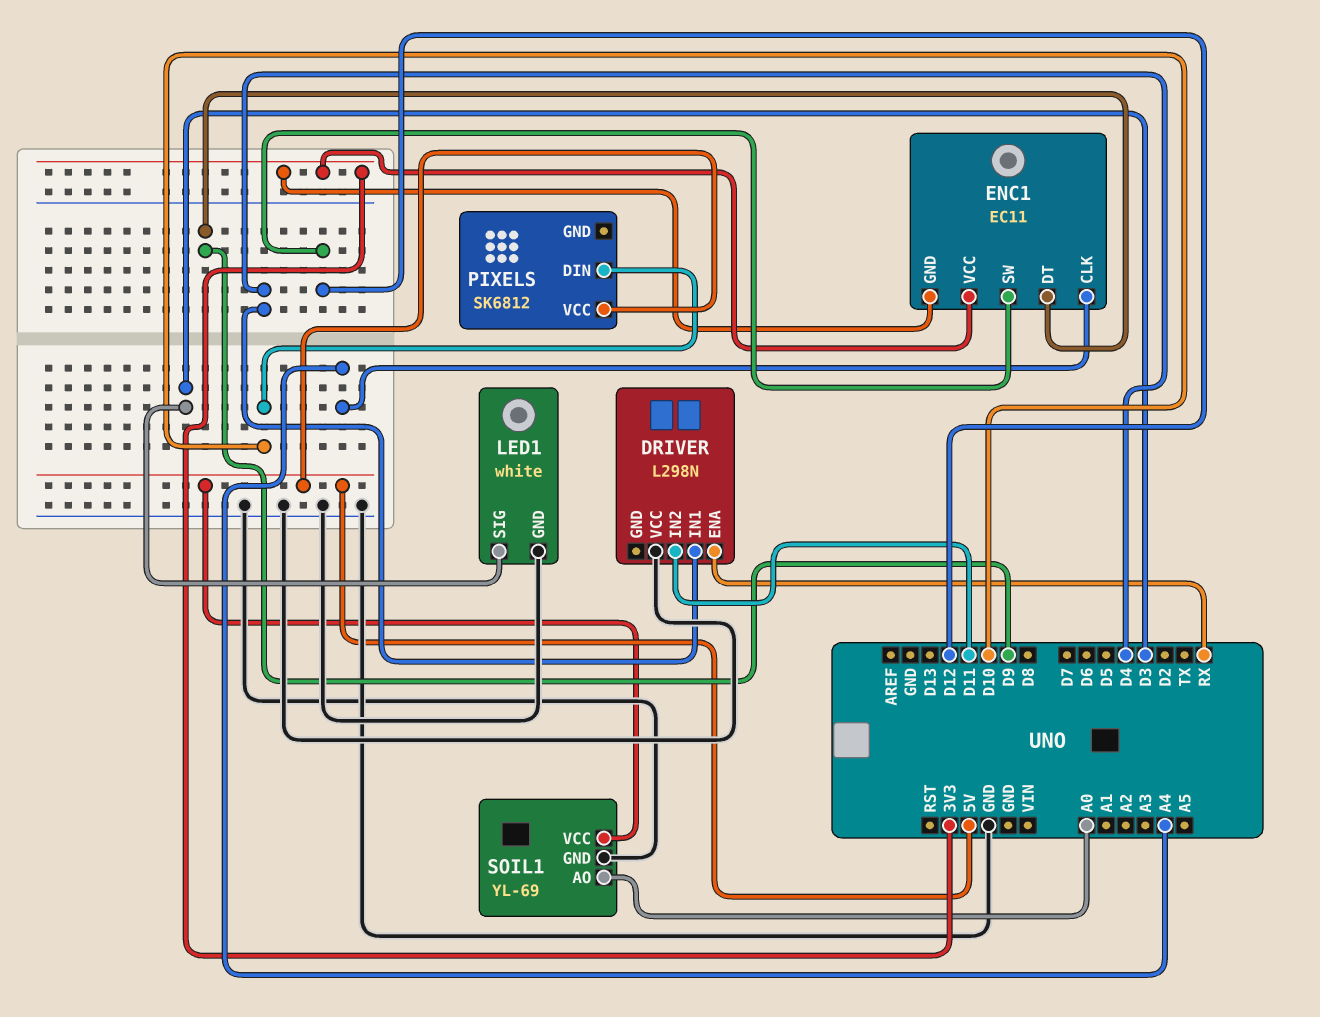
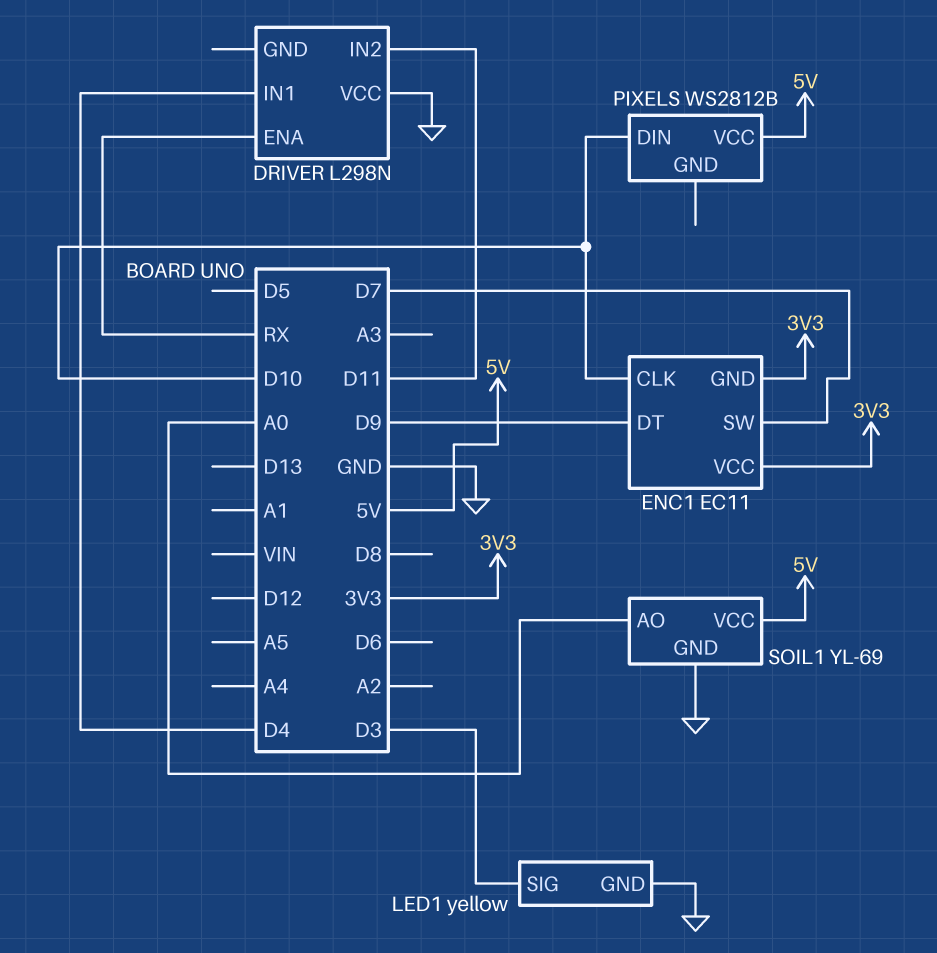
ENC1 pin CLK: A4 -> D10
ENC1 pin SW: D12 -> D7
LED1: white -> yellow
PIXELS: SK6812 -> WS2812B

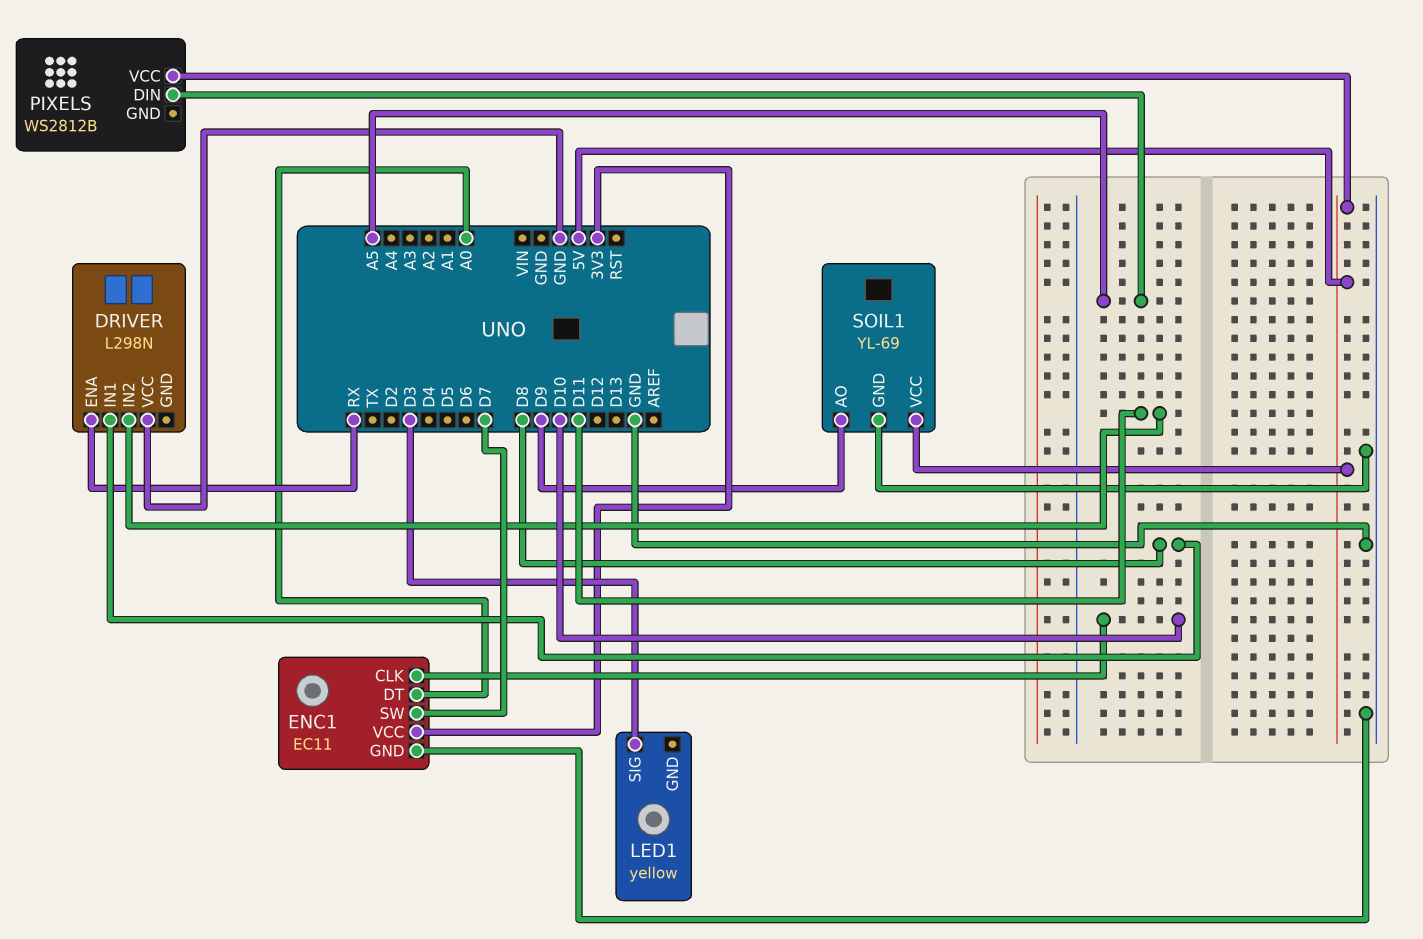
DRIVER pin IN1: D4 -> D8
ENC1 pin DT: D9 -> A0
ENC1 pin GND: 3V3 -> GND
LED1 pin GND: GND -> none
PIXELS pin DIN: D10 -> A5
SOIL1 pin AO: A0 -> D9

